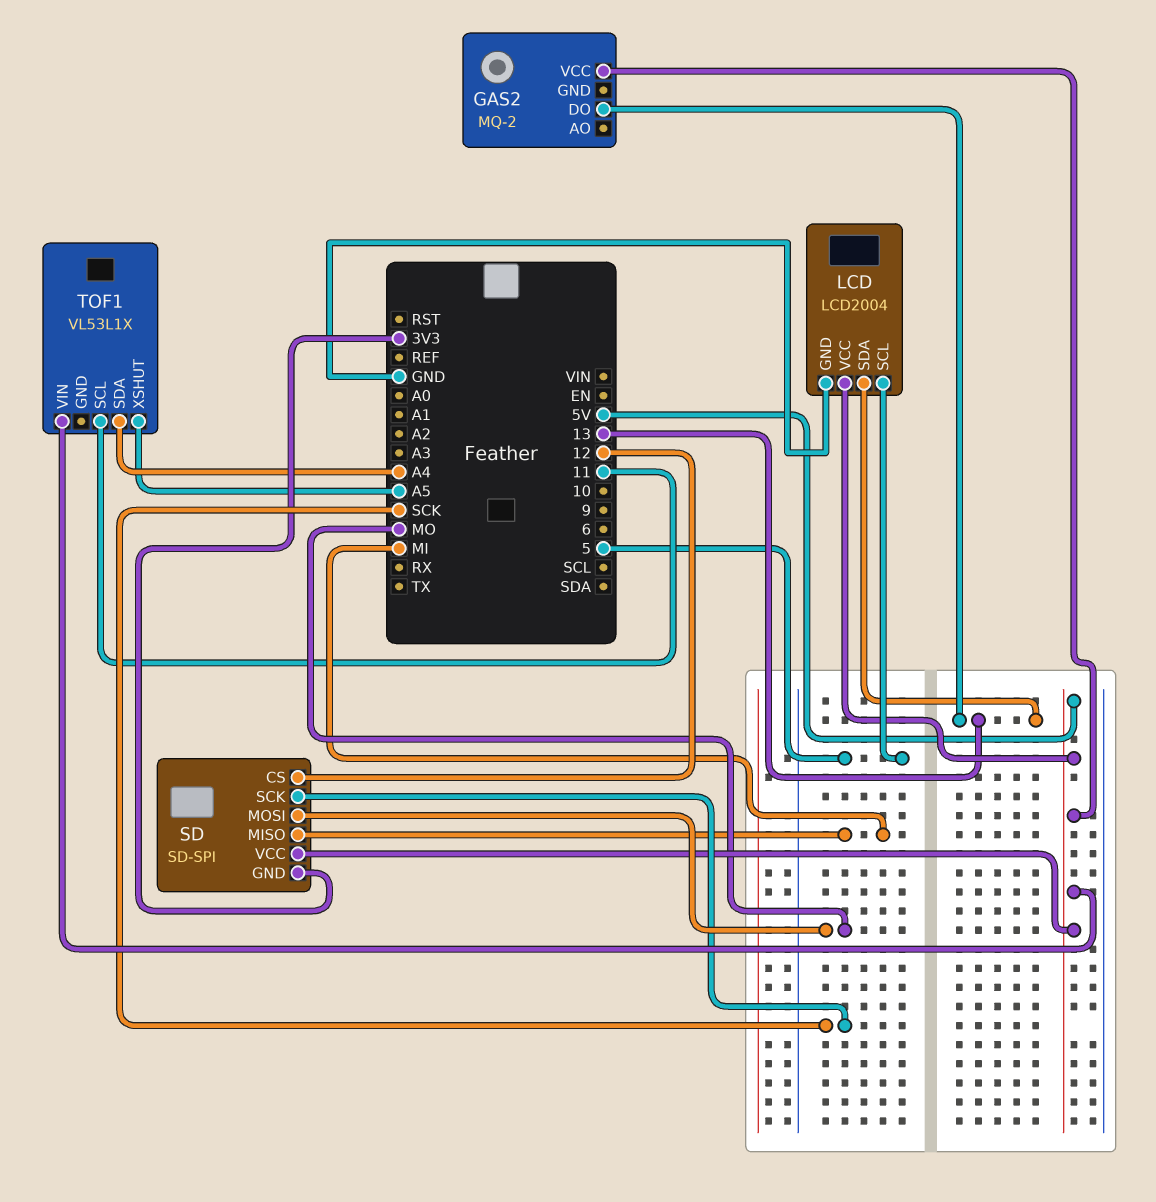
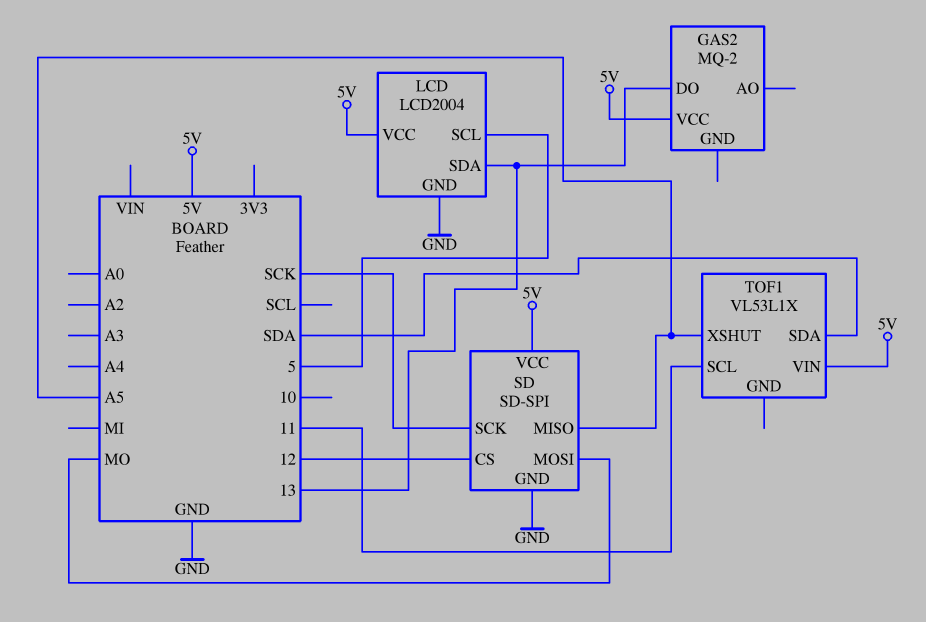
SD pin GND: 3V3 -> GND
SD pin MISO: MI -> A5
TOF1 pin SDA: A4 -> SDA

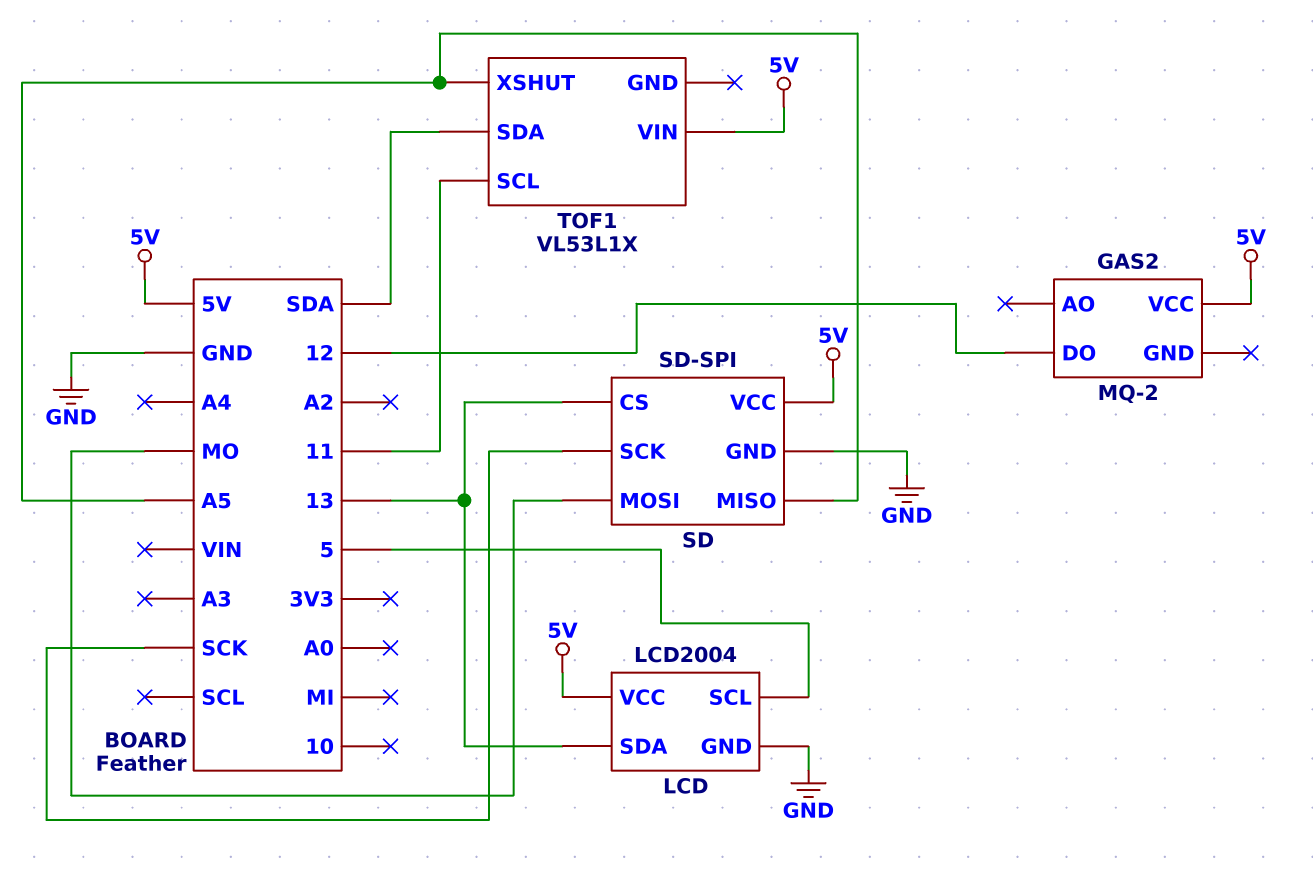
GAS2 pin DO: 13 -> 12
SD pin CS: 12 -> 13

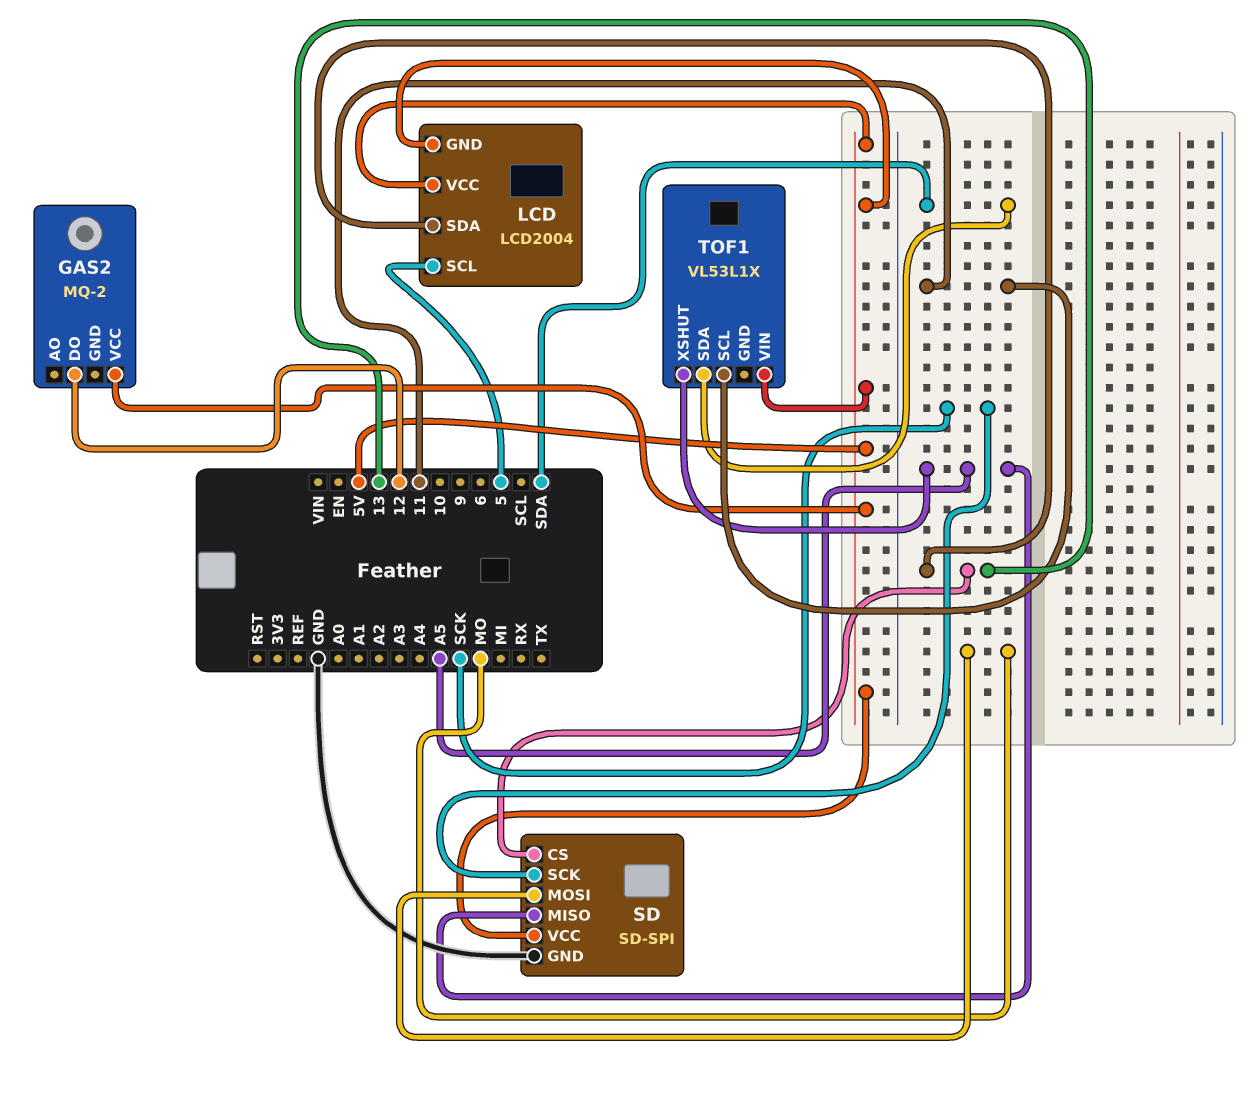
LCD pin GND: GND -> 5V

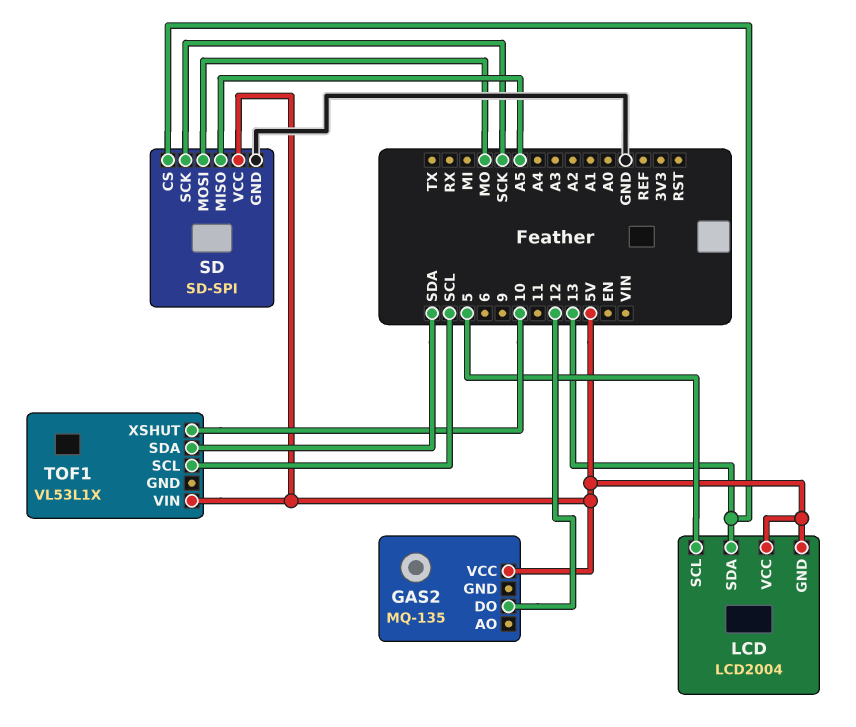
GAS2: MQ-2 -> MQ-135
TOF1 pin SCL: 11 -> SCL
TOF1 pin XSHUT: A5 -> 10

